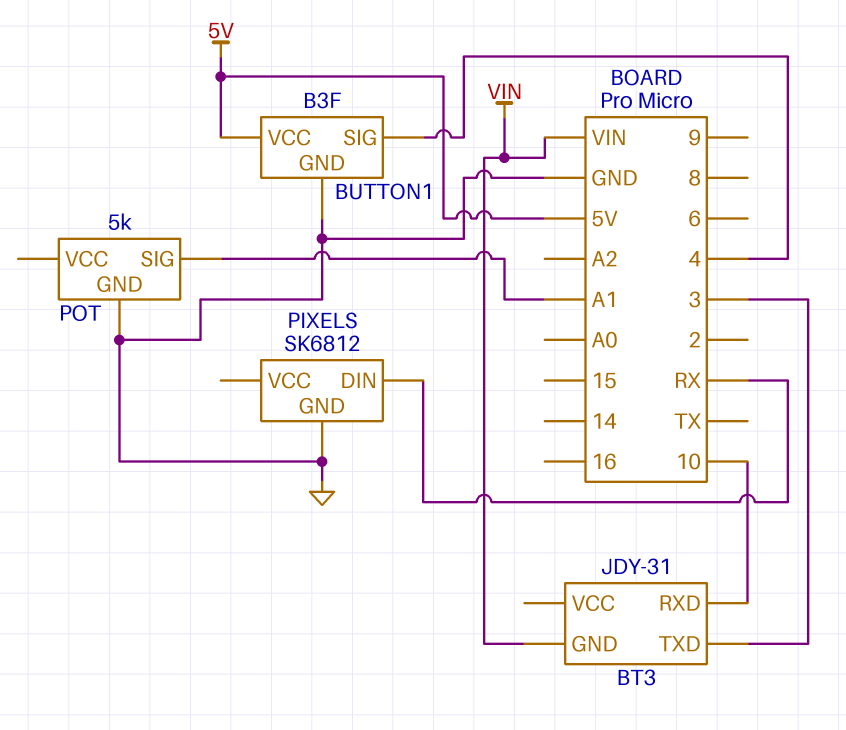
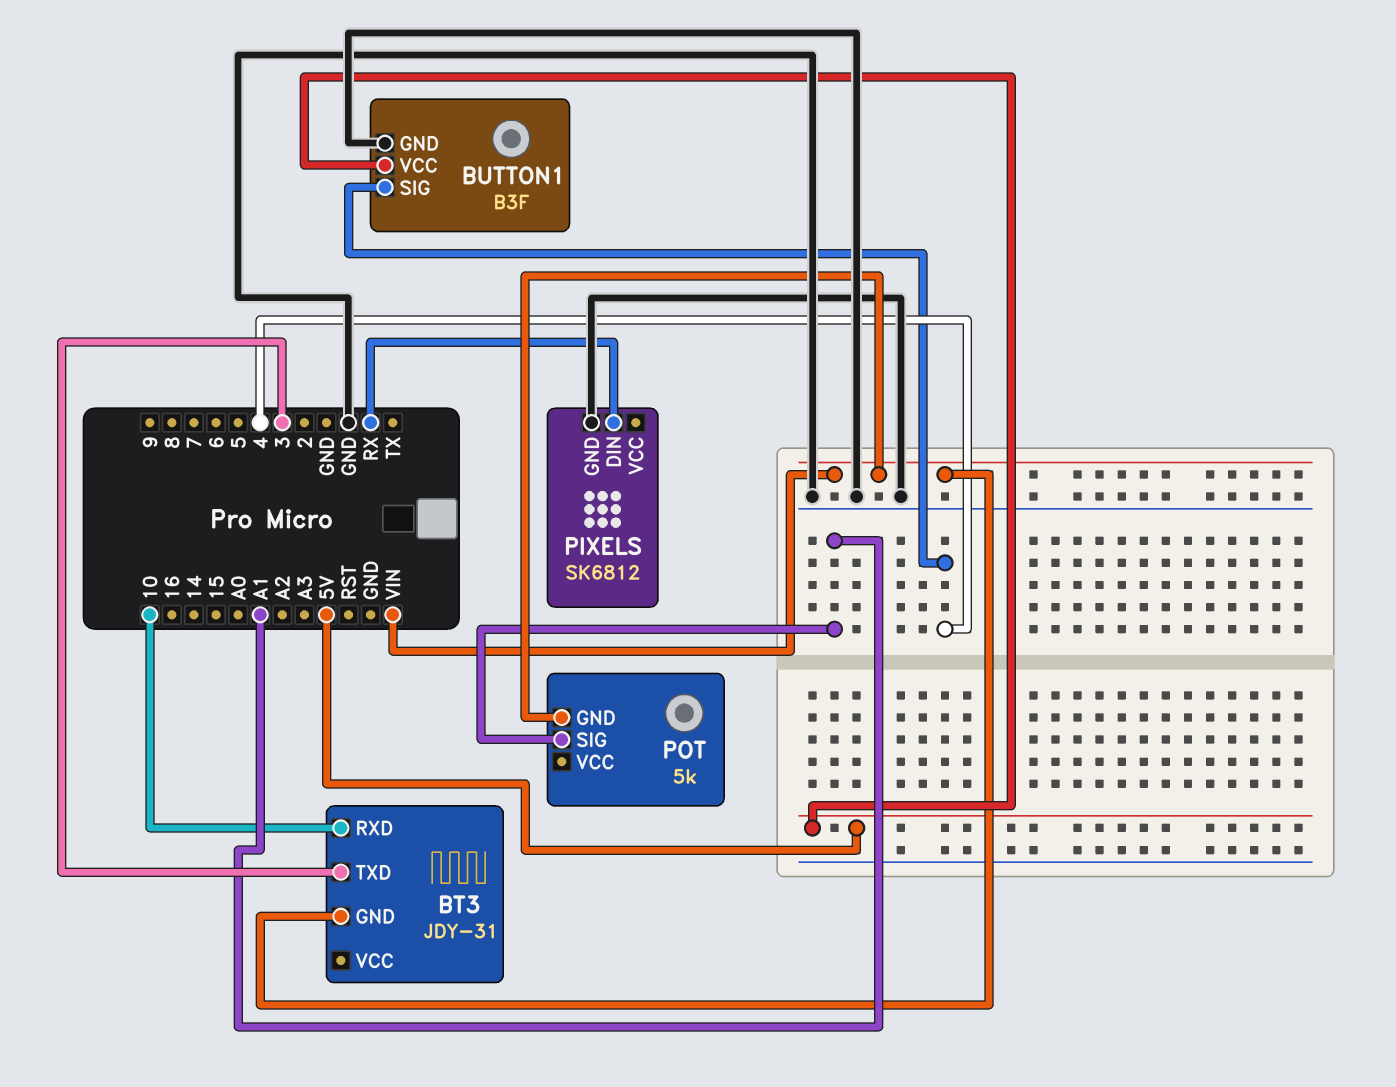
POT pin GND: GND -> VIN

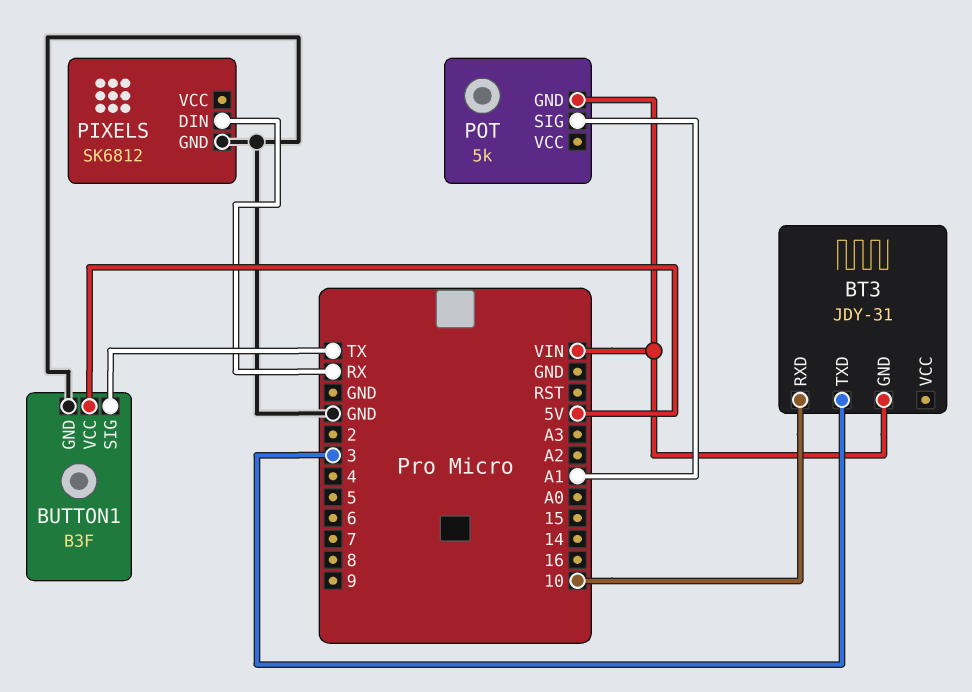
BUTTON1 pin SIG: 4 -> TX

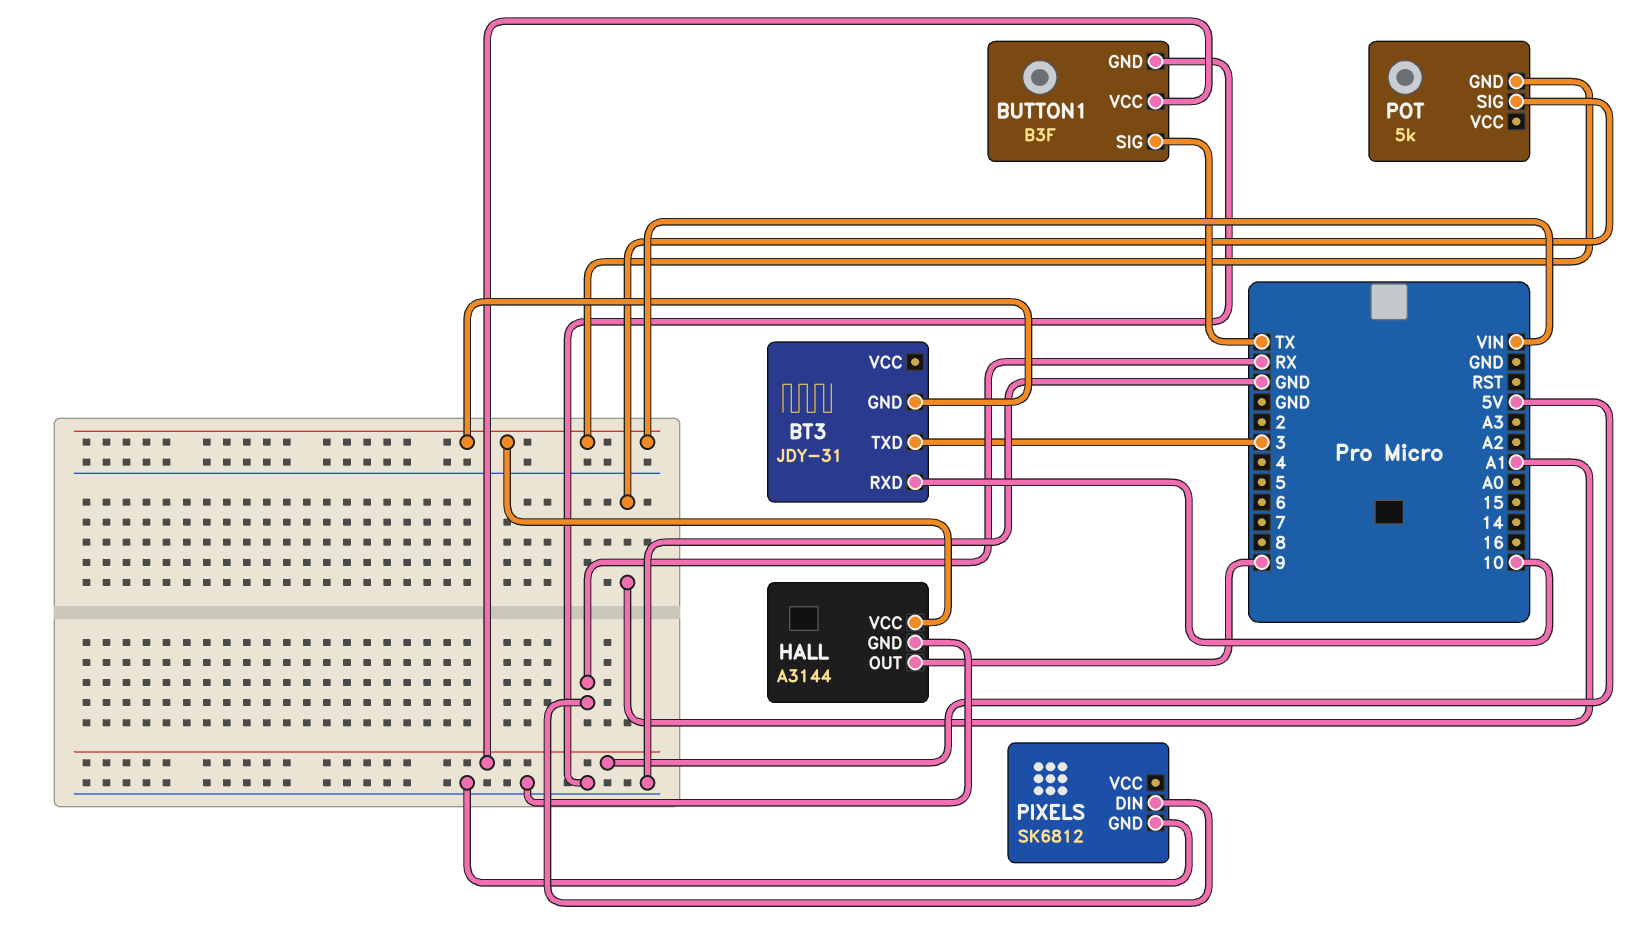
HALL: none -> A3144
HALL pin GND: none -> GND
HALL pin OUT: none -> 9
HALL pin VCC: none -> VIN

